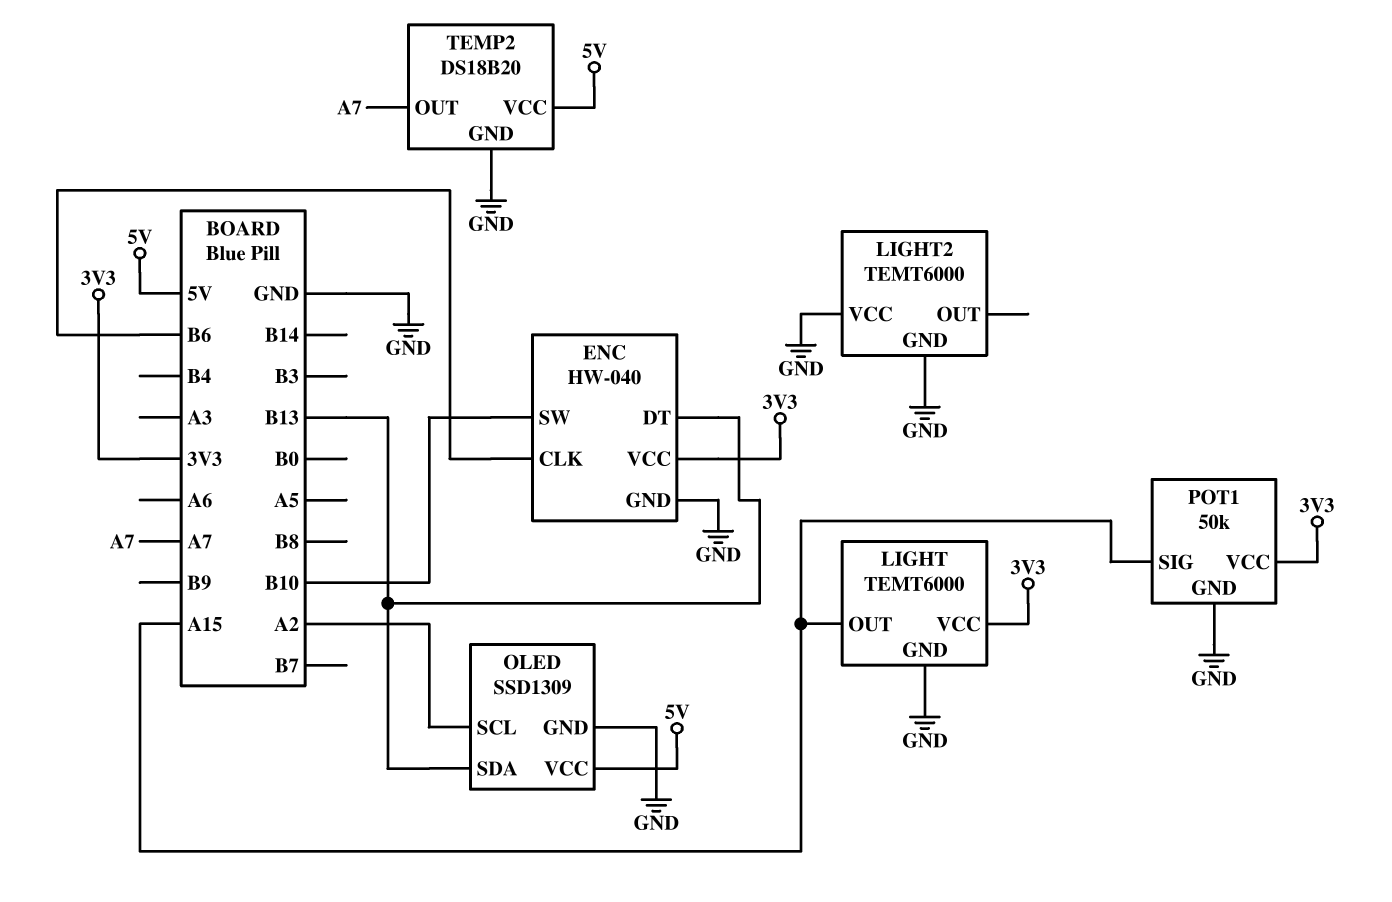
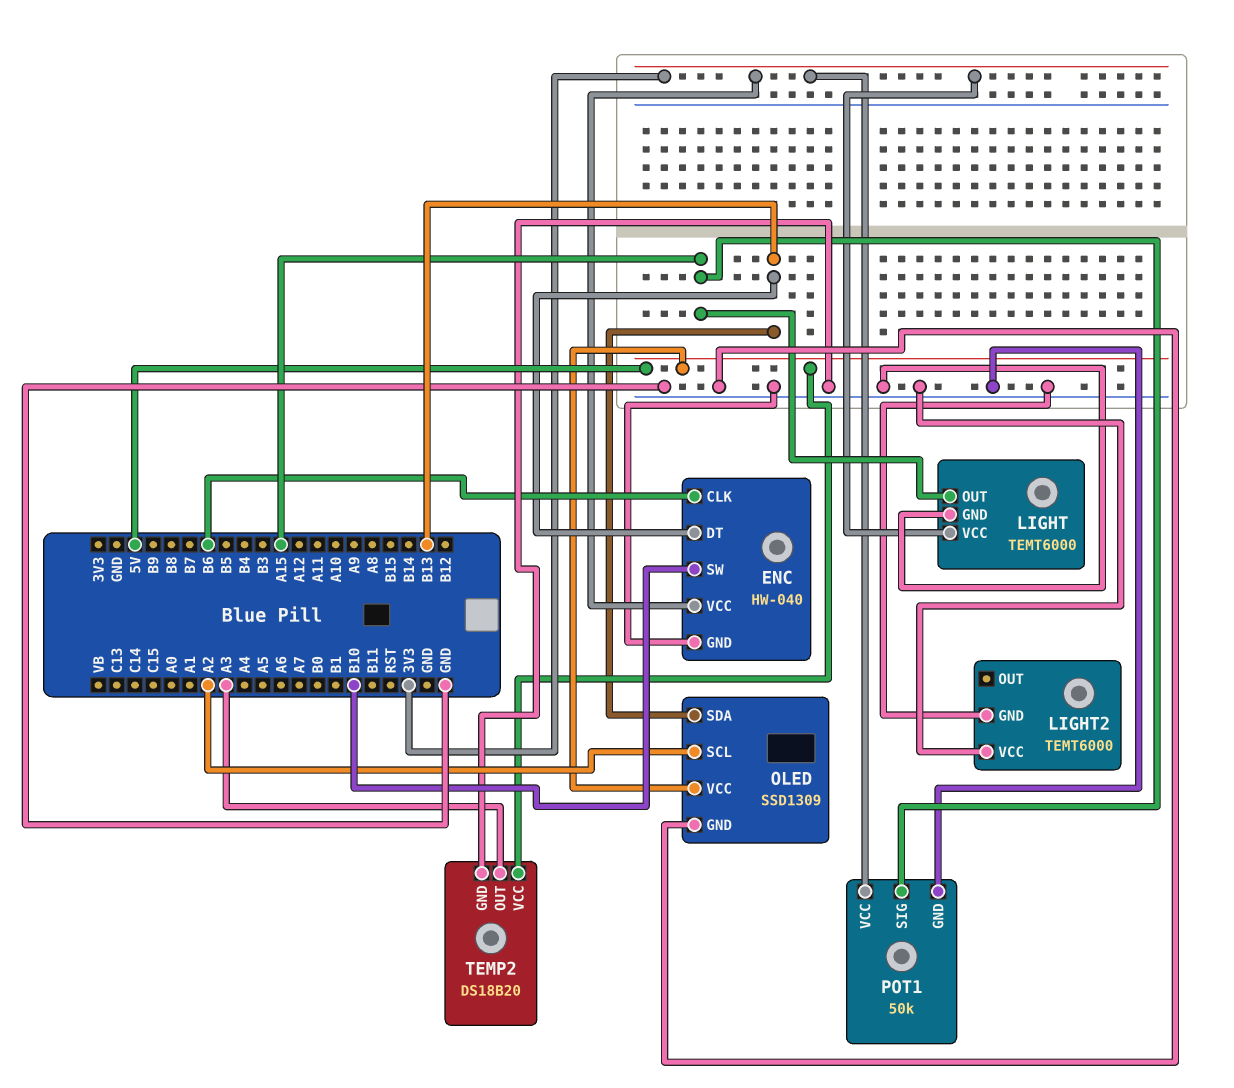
TEMP2 pin OUT: A7 -> A3

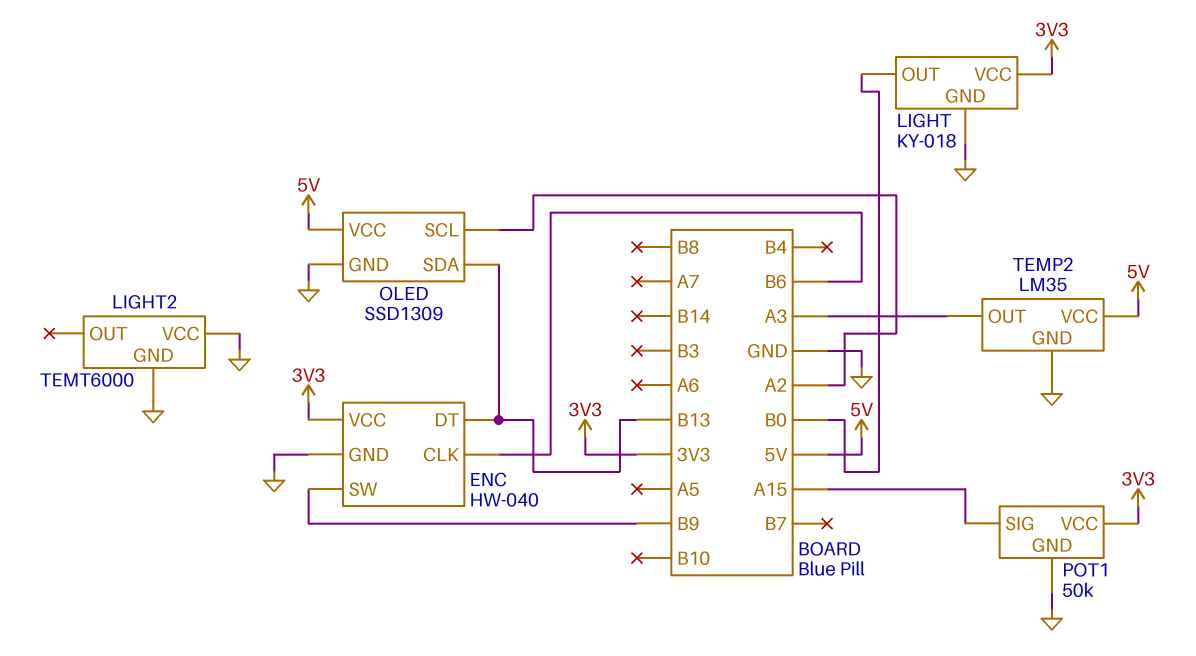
ENC pin SW: B10 -> B9
LIGHT: TEMT6000 -> KY-018
LIGHT pin OUT: A15 -> B0
TEMP2: DS18B20 -> LM35

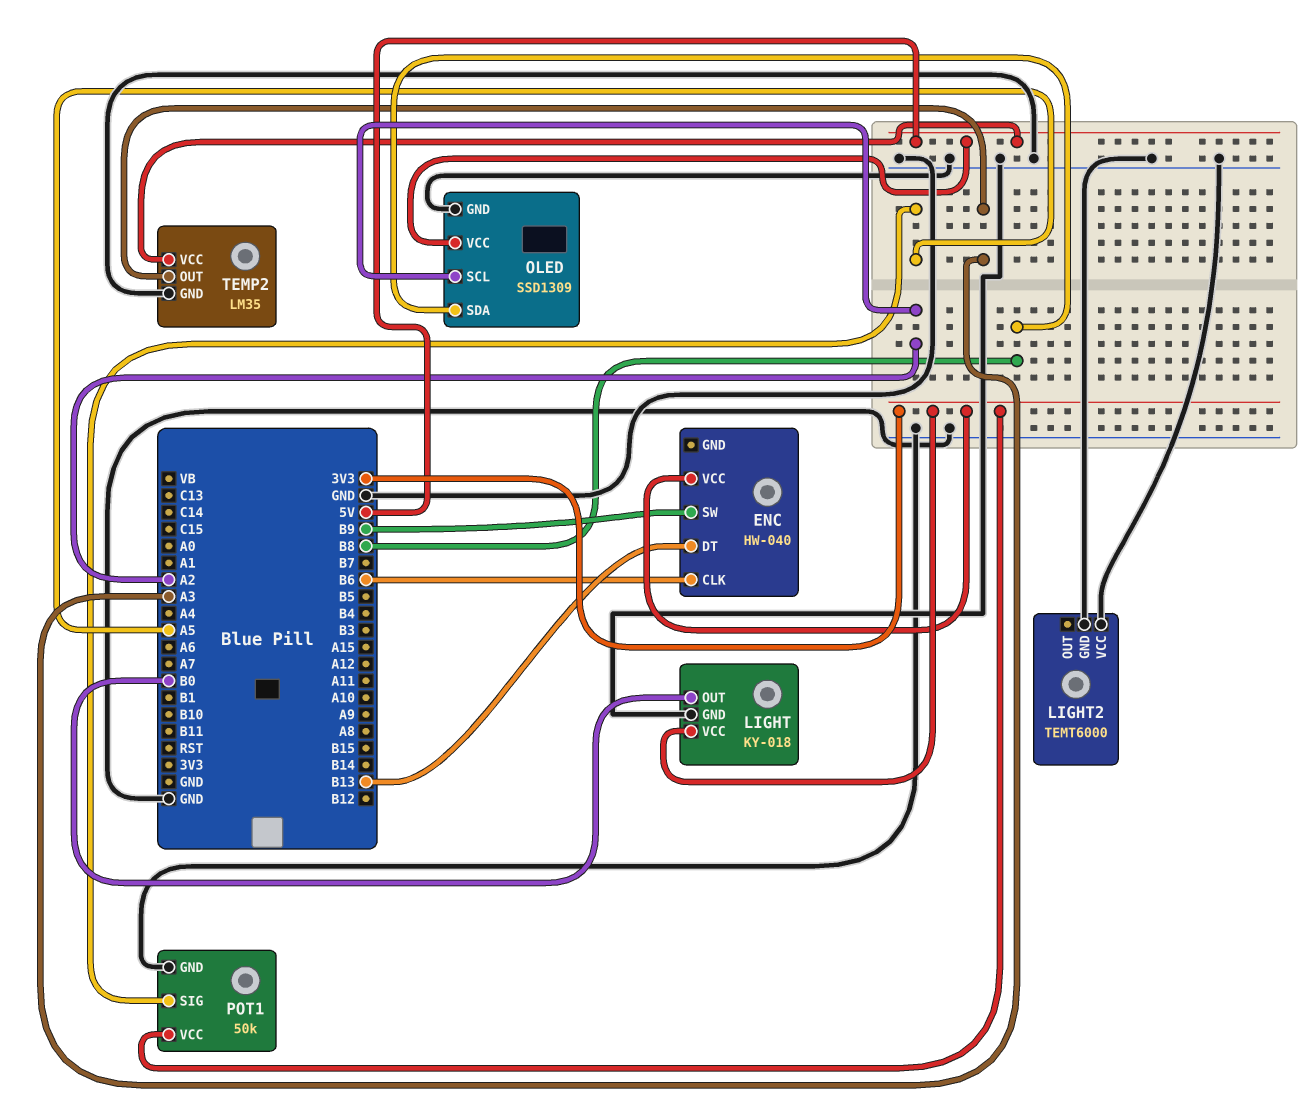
ENC pin GND: GND -> none
OLED pin SDA: B13 -> B8
POT1 pin SIG: A15 -> A5

